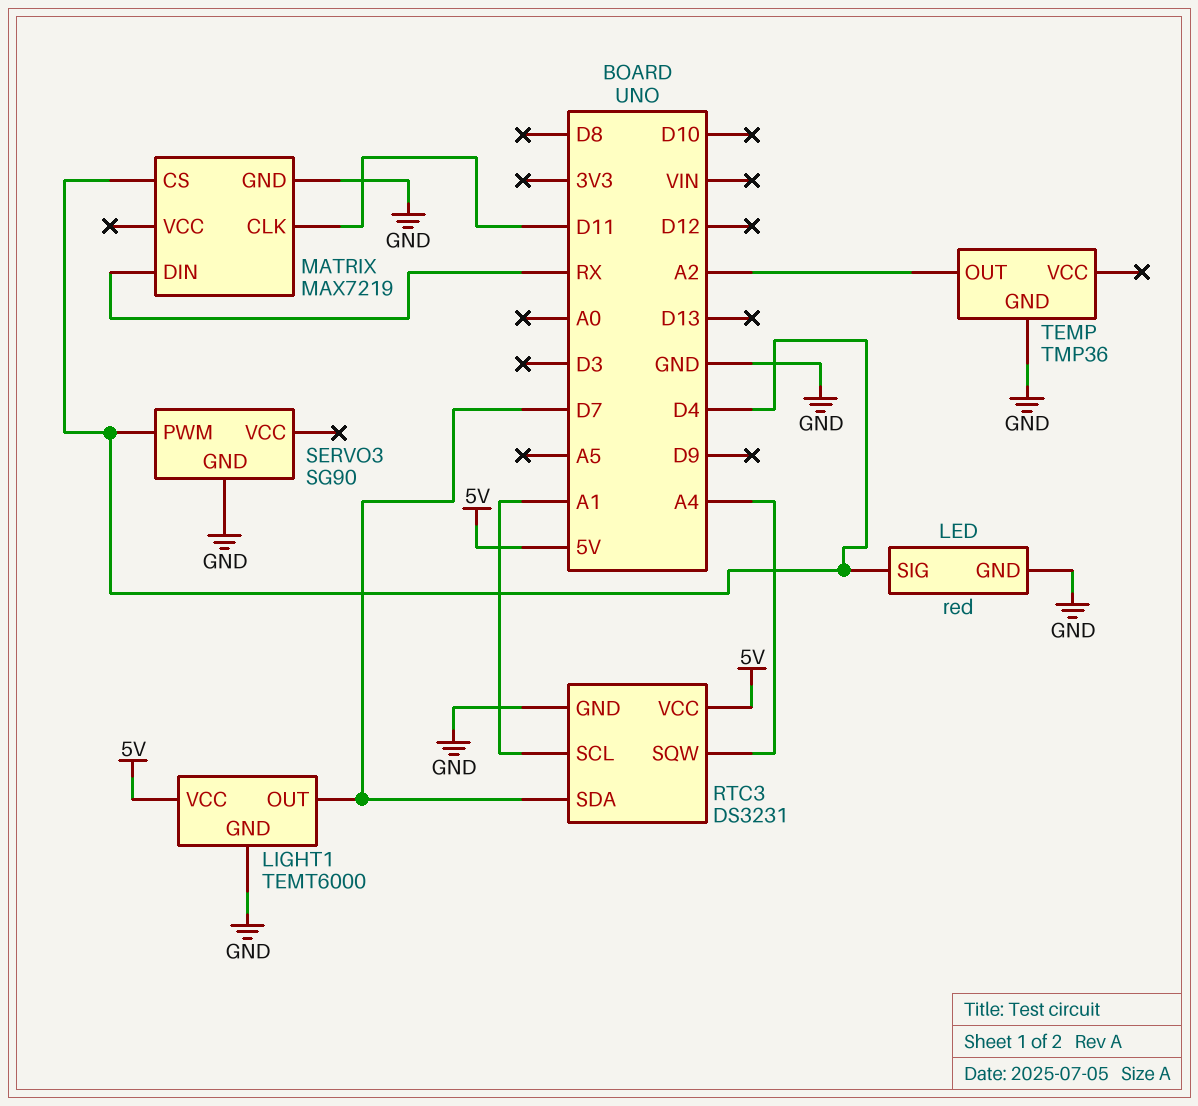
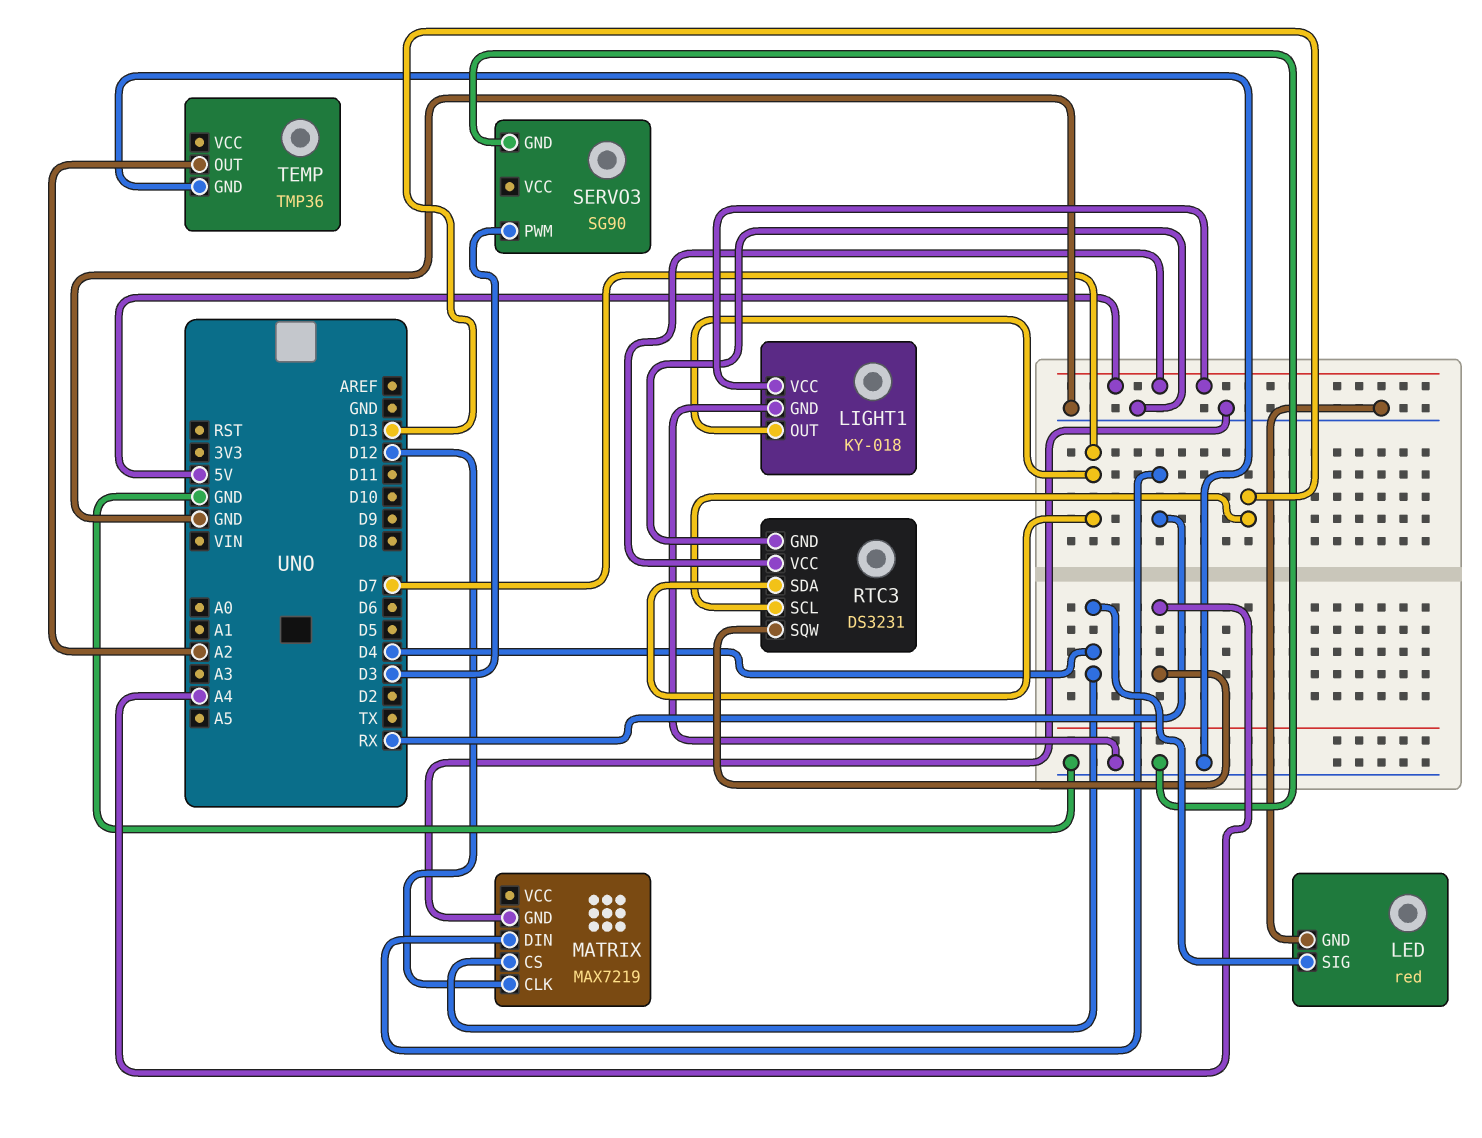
LIGHT1: TEMT6000 -> KY-018
MATRIX pin CLK: D11 -> D12
RTC3 pin SCL: A1 -> D13
SERVO3 pin PWM: D4 -> D3

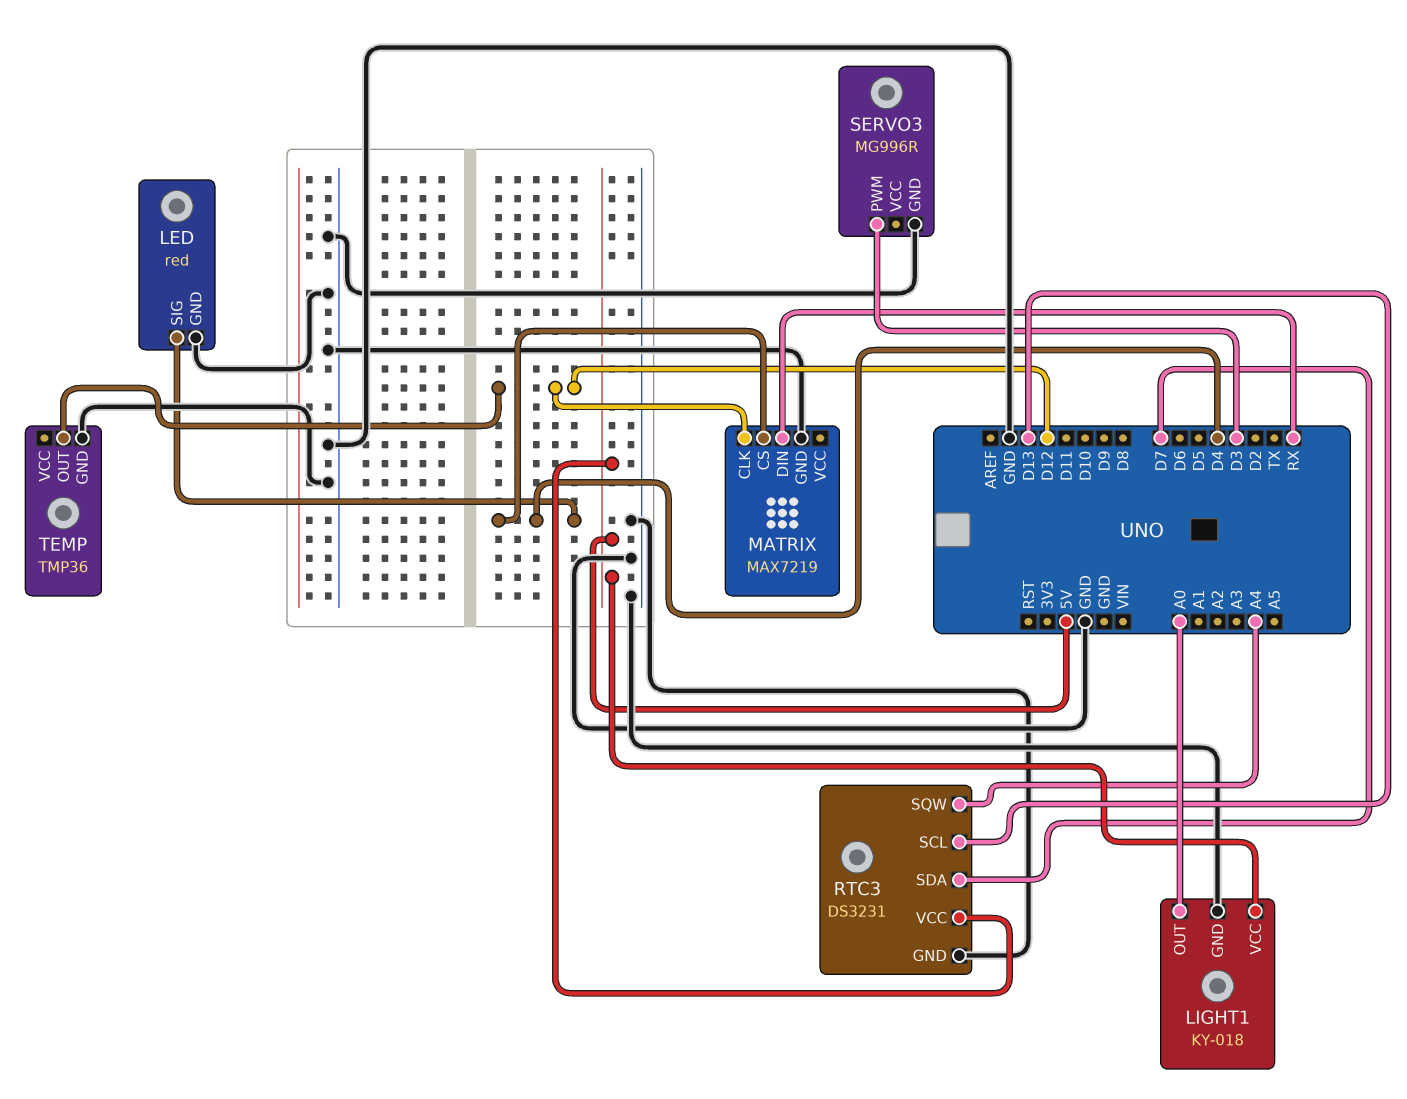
LIGHT1 pin OUT: D7 -> A0
SERVO3: SG90 -> MG996R
TEMP pin OUT: A2 -> D12

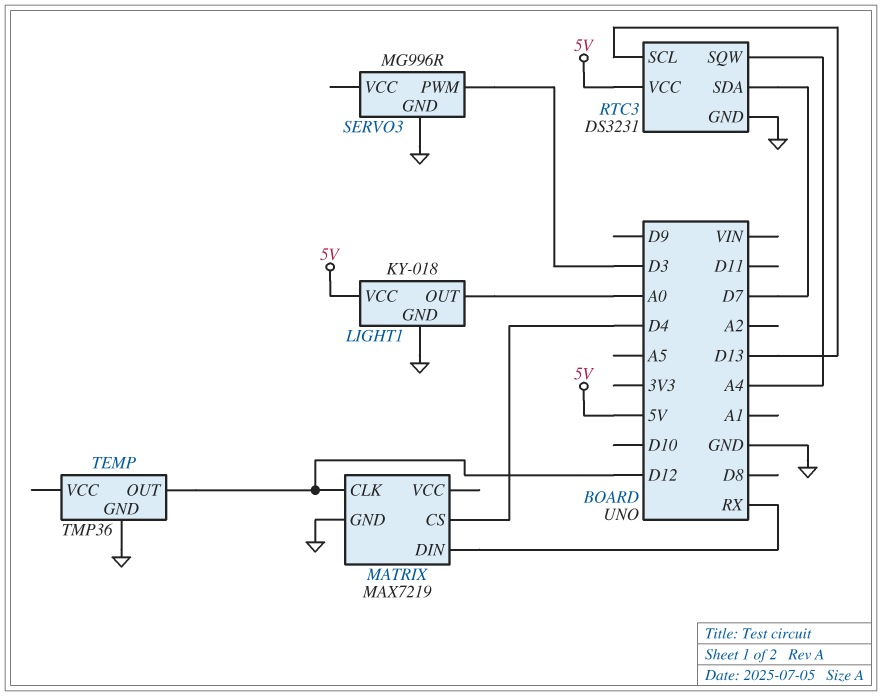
LED: red -> none
LED pin GND: GND -> none
LED pin SIG: D4 -> none

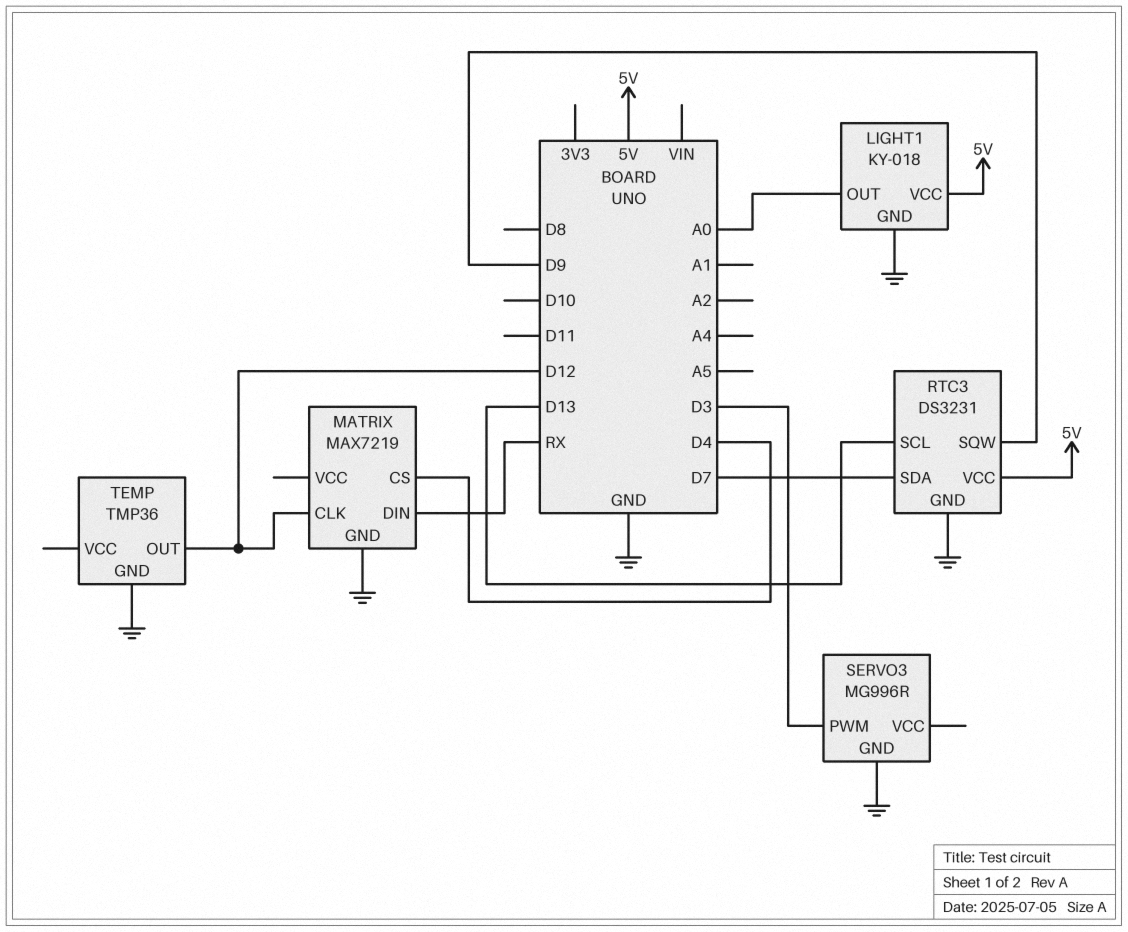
RTC3 pin SQW: A4 -> D9

